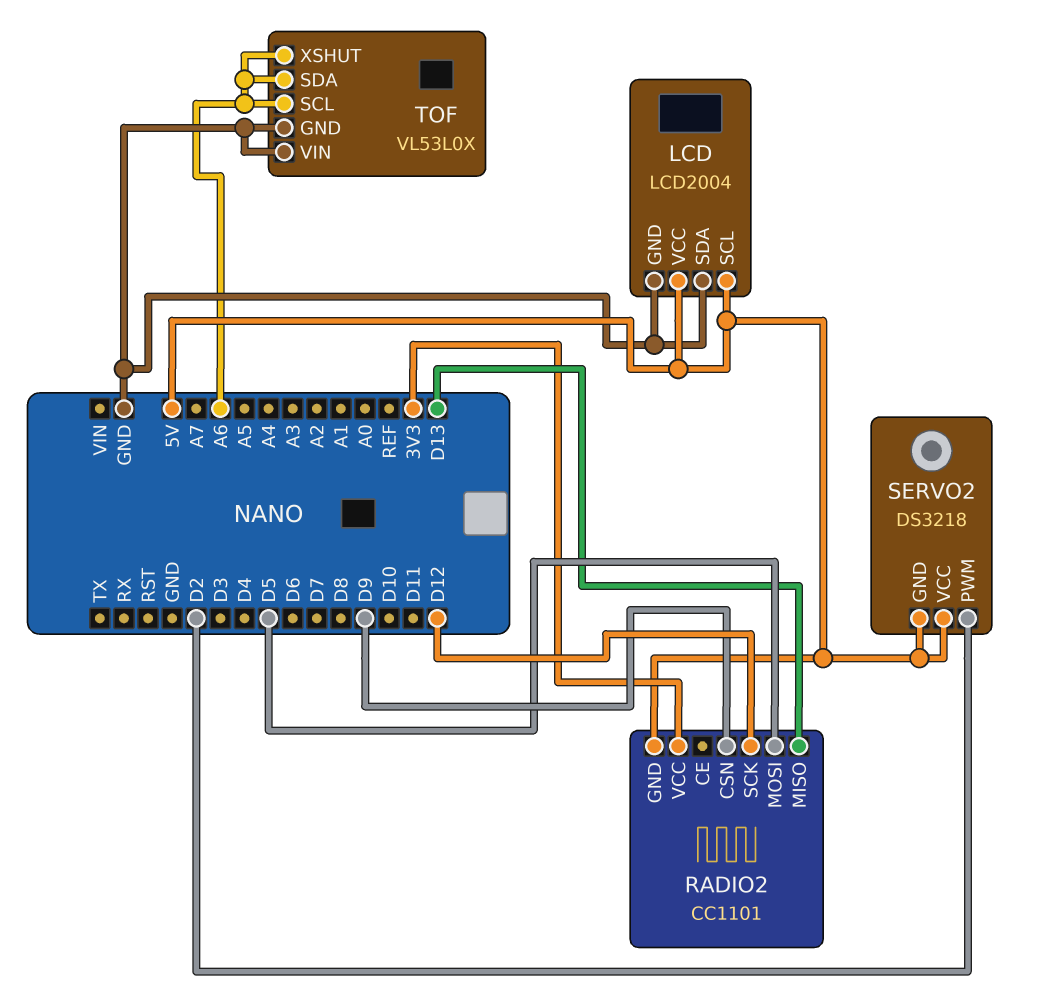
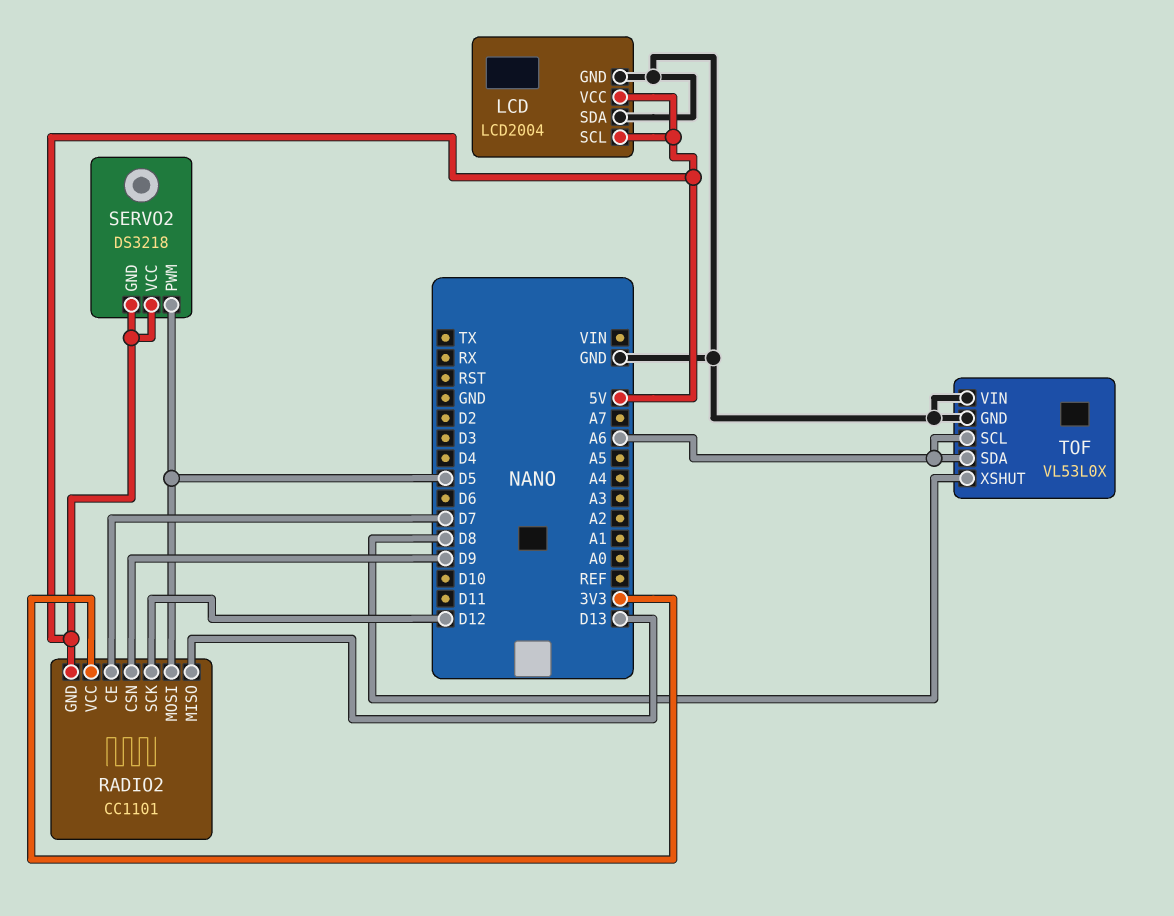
RADIO2 pin CE: none -> D7
SERVO2 pin PWM: D2 -> D5
TOF pin XSHUT: A6 -> D8

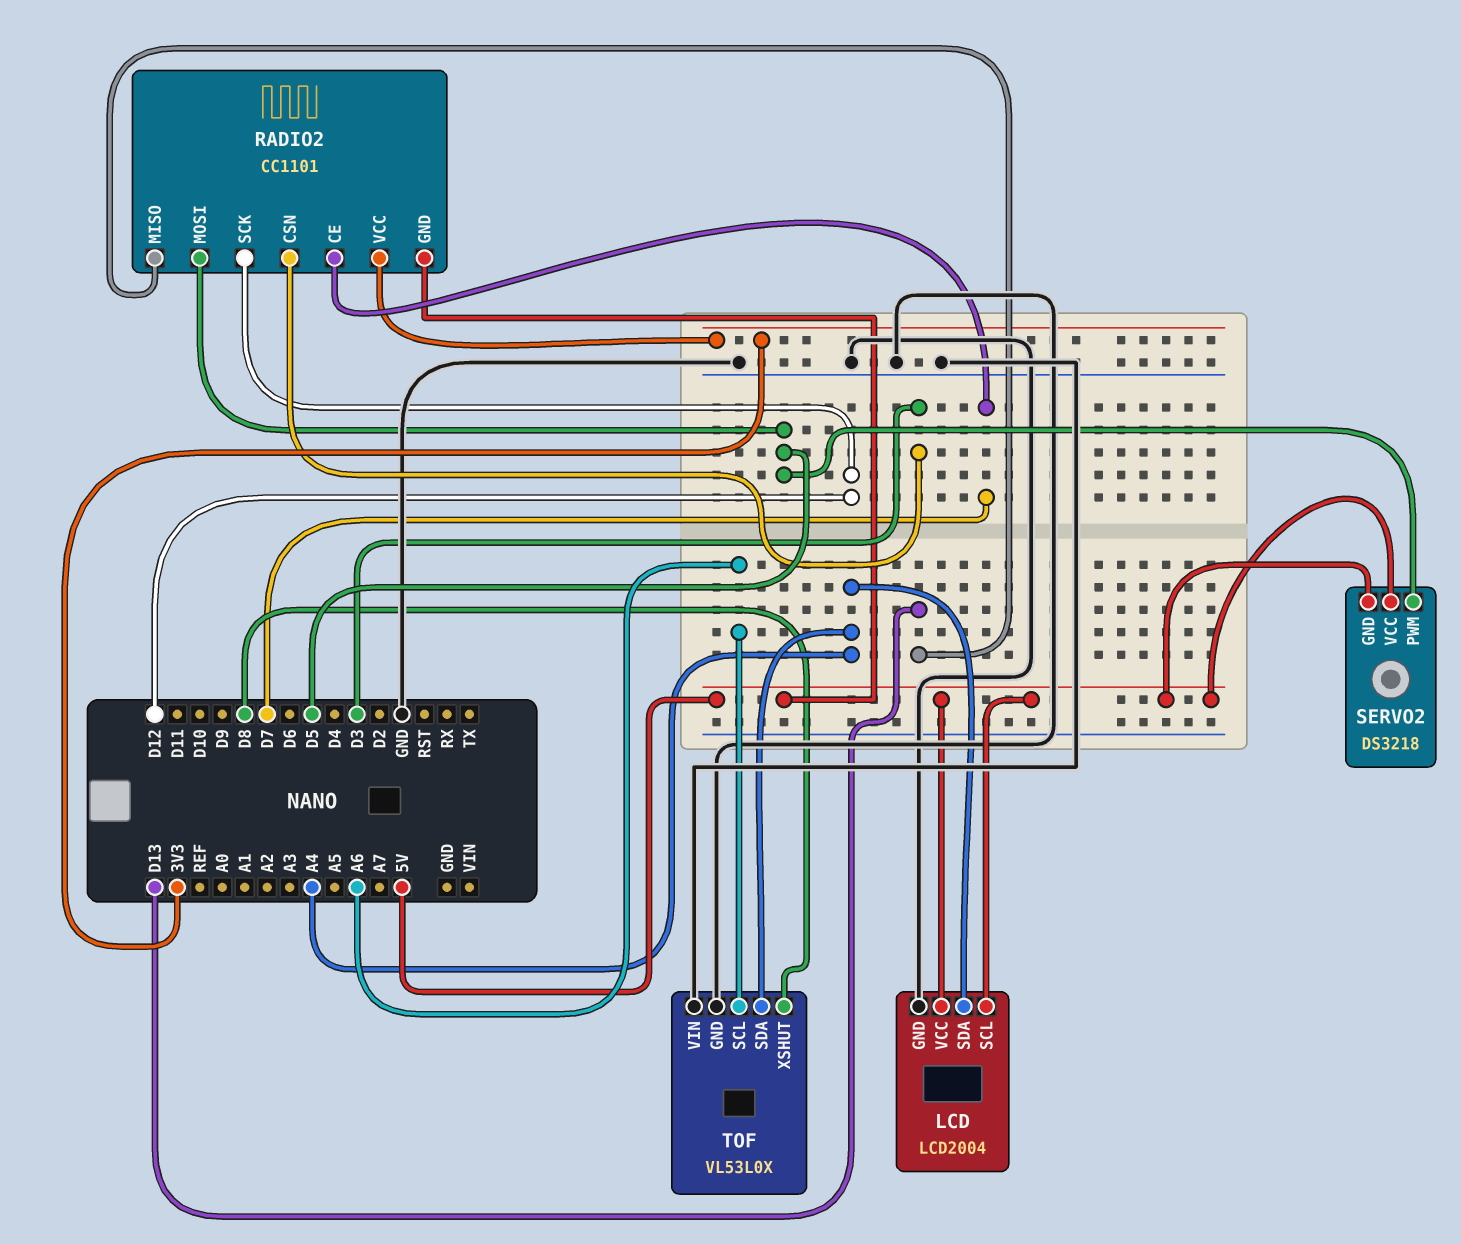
LCD pin SDA: GND -> A4
RADIO2 pin CSN: D9 -> D3
TOF pin SDA: A6 -> A4

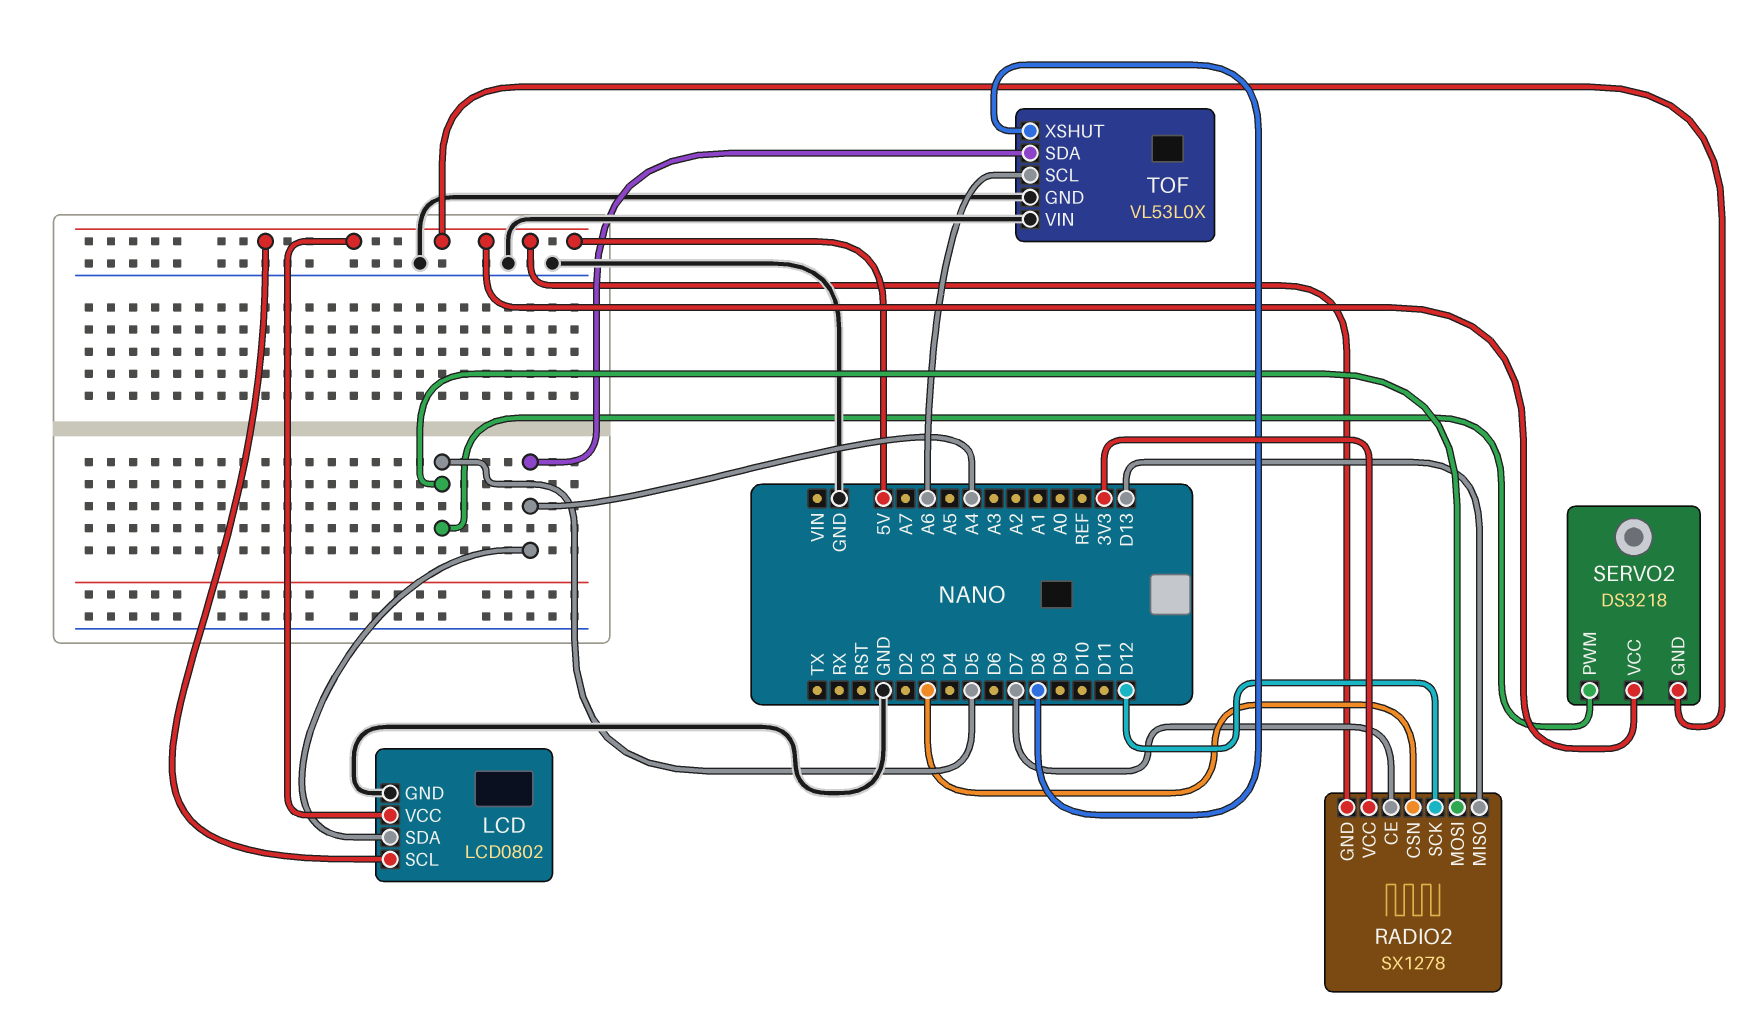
LCD: LCD2004 -> LCD0802
RADIO2: CC1101 -> SX1278

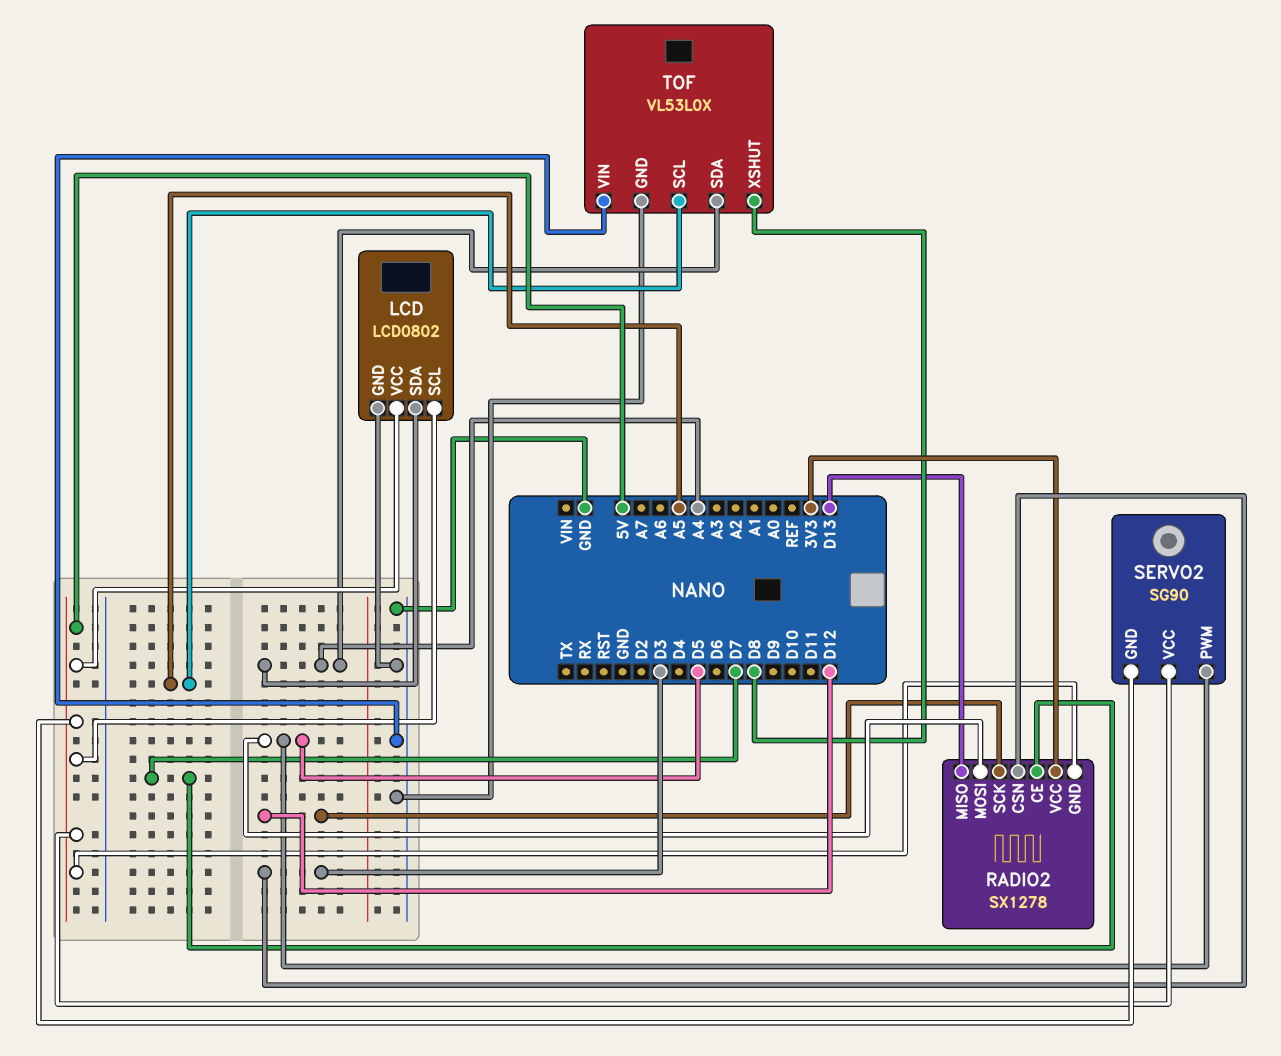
SERVO2: DS3218 -> SG90
TOF pin SCL: A6 -> A5

